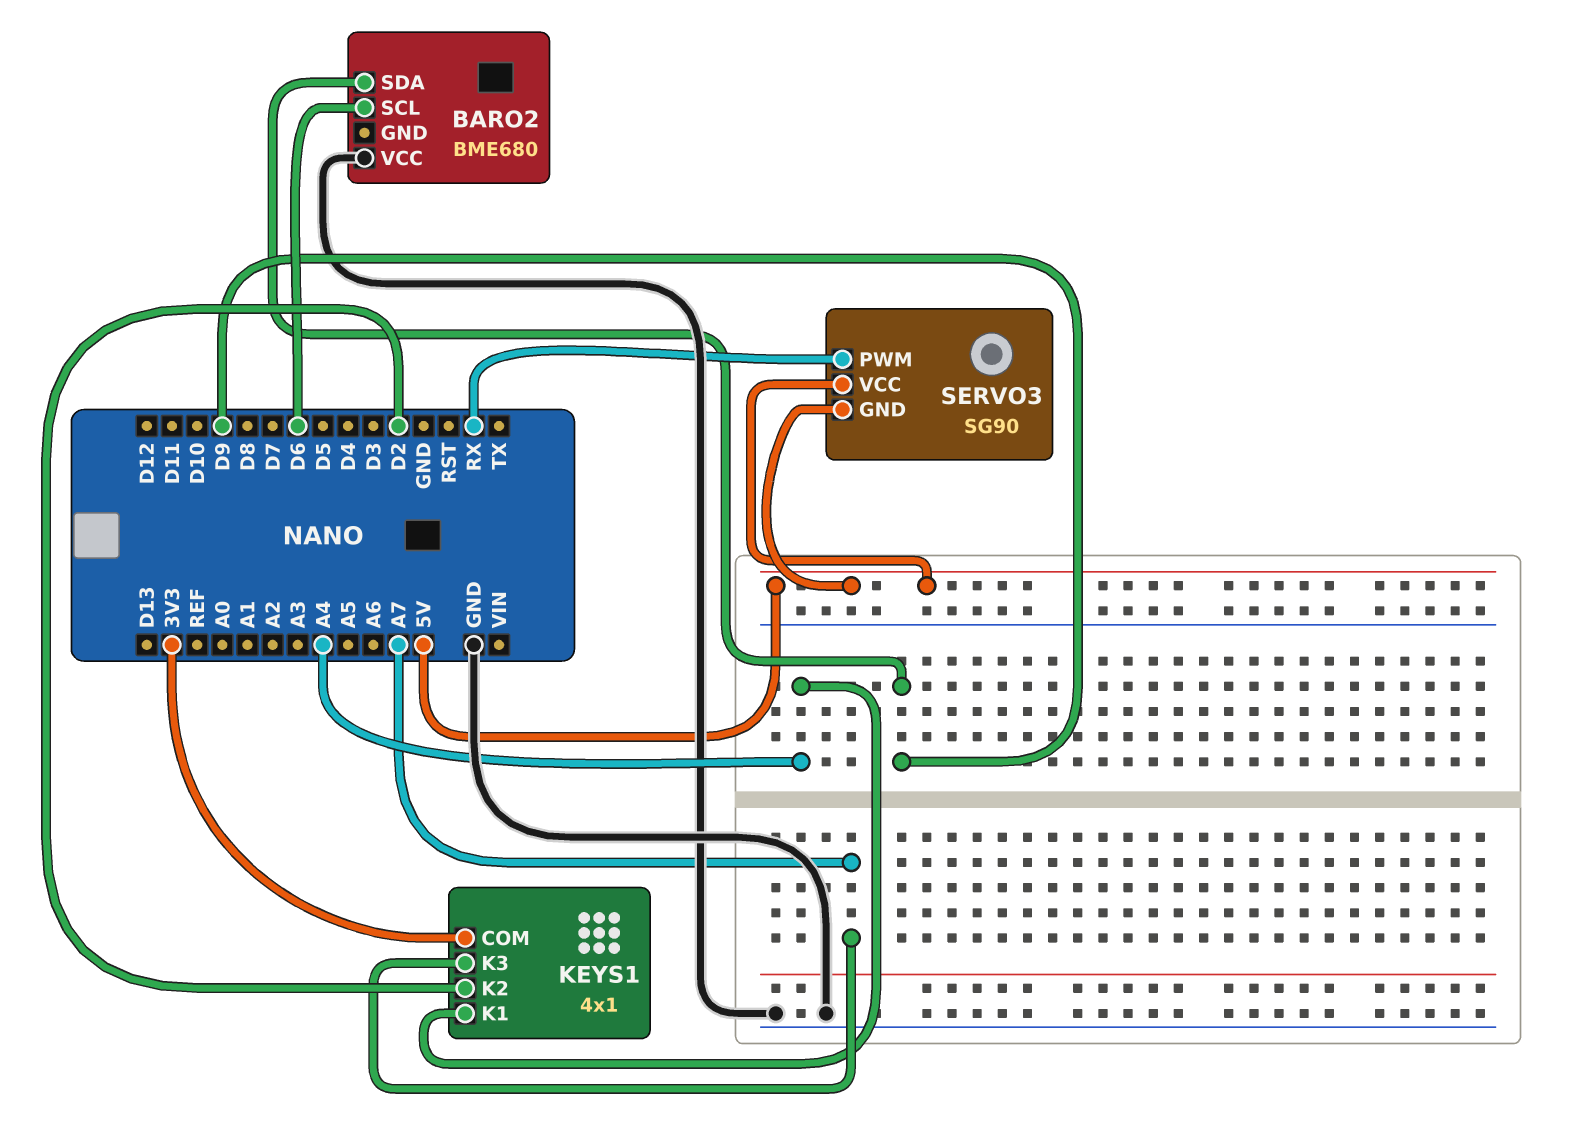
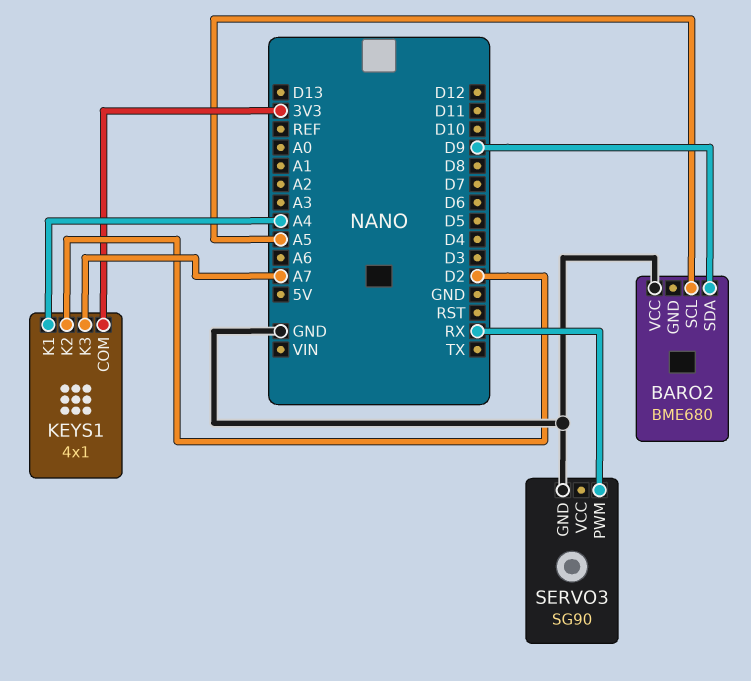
BARO2 pin SCL: D6 -> A5
SERVO3 pin GND: 5V -> GND
SERVO3 pin VCC: 5V -> none

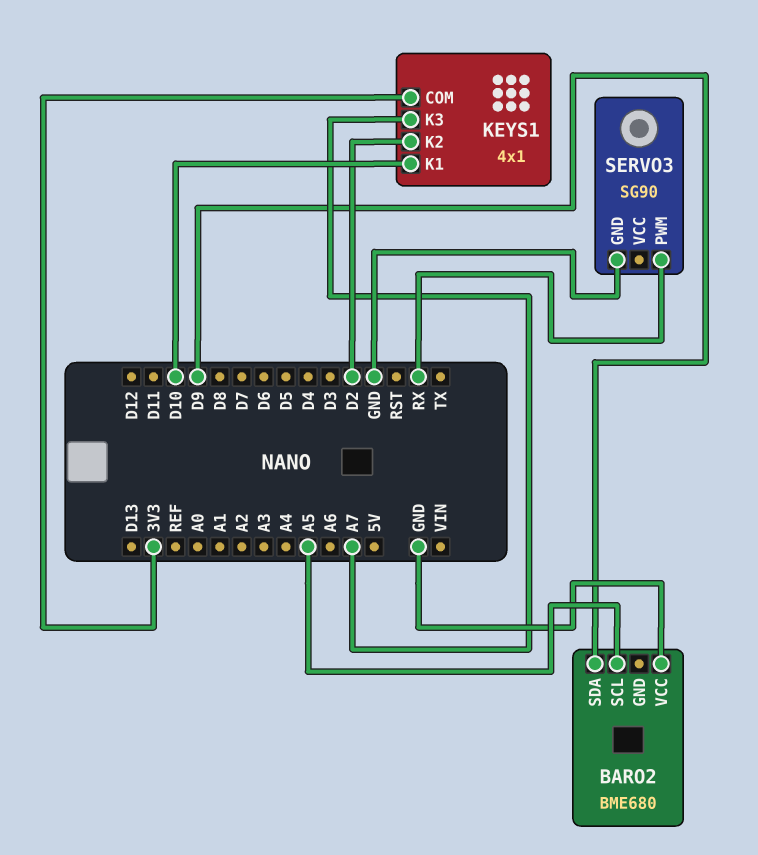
KEYS1 pin K1: A4 -> D10

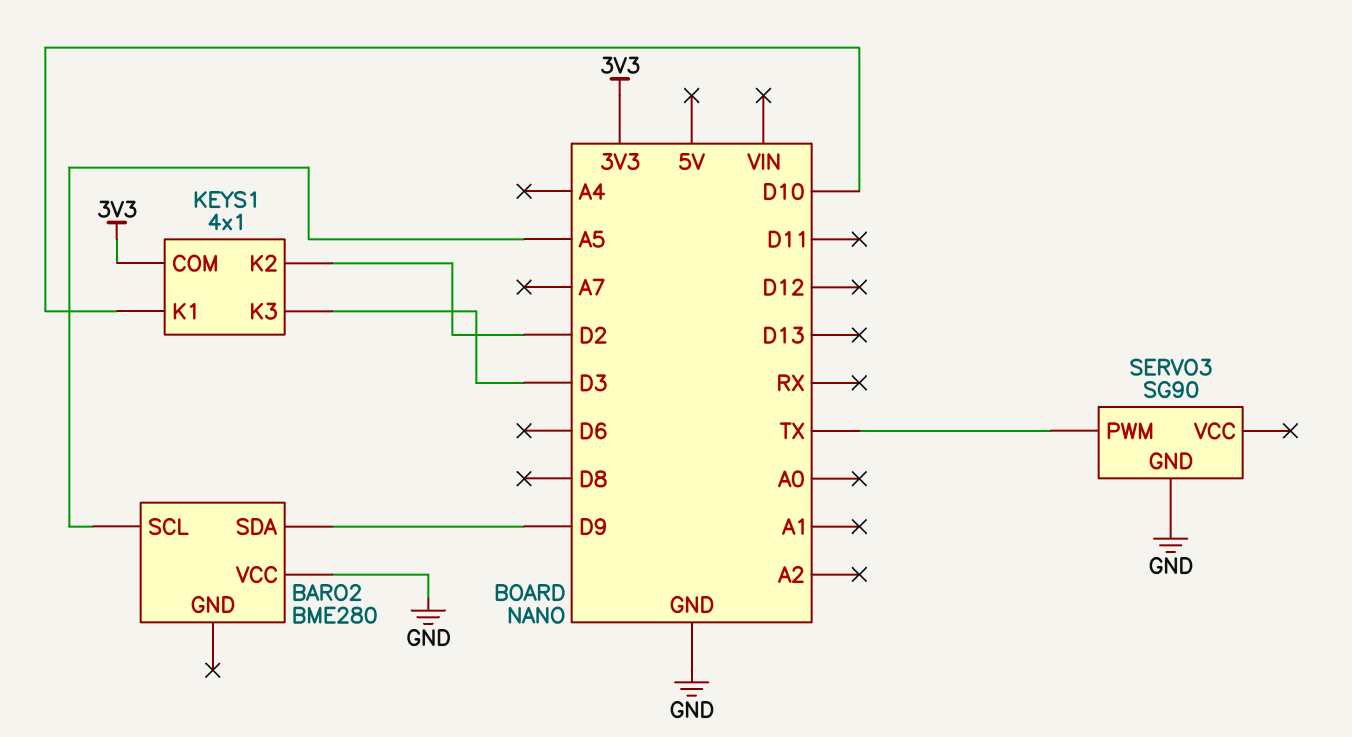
BARO2: BME680 -> BME280
KEYS1 pin K3: A7 -> D3
SERVO3 pin PWM: RX -> TX

